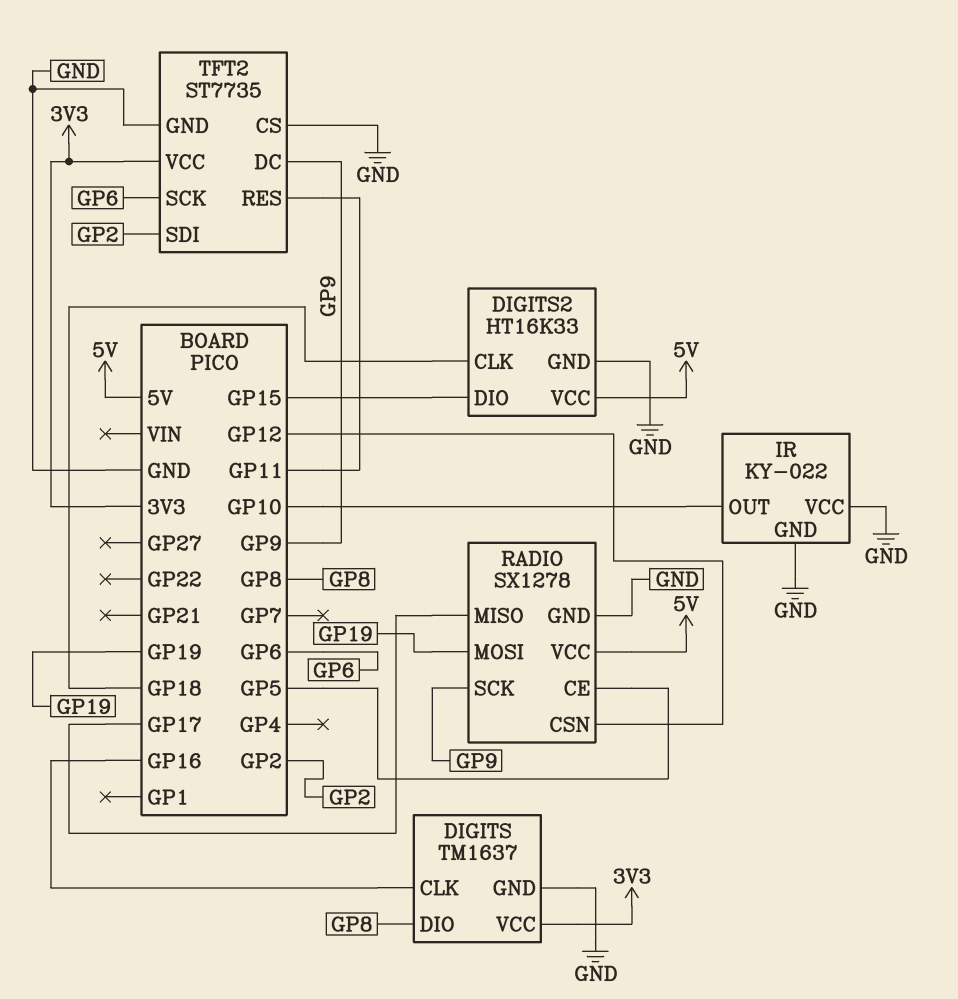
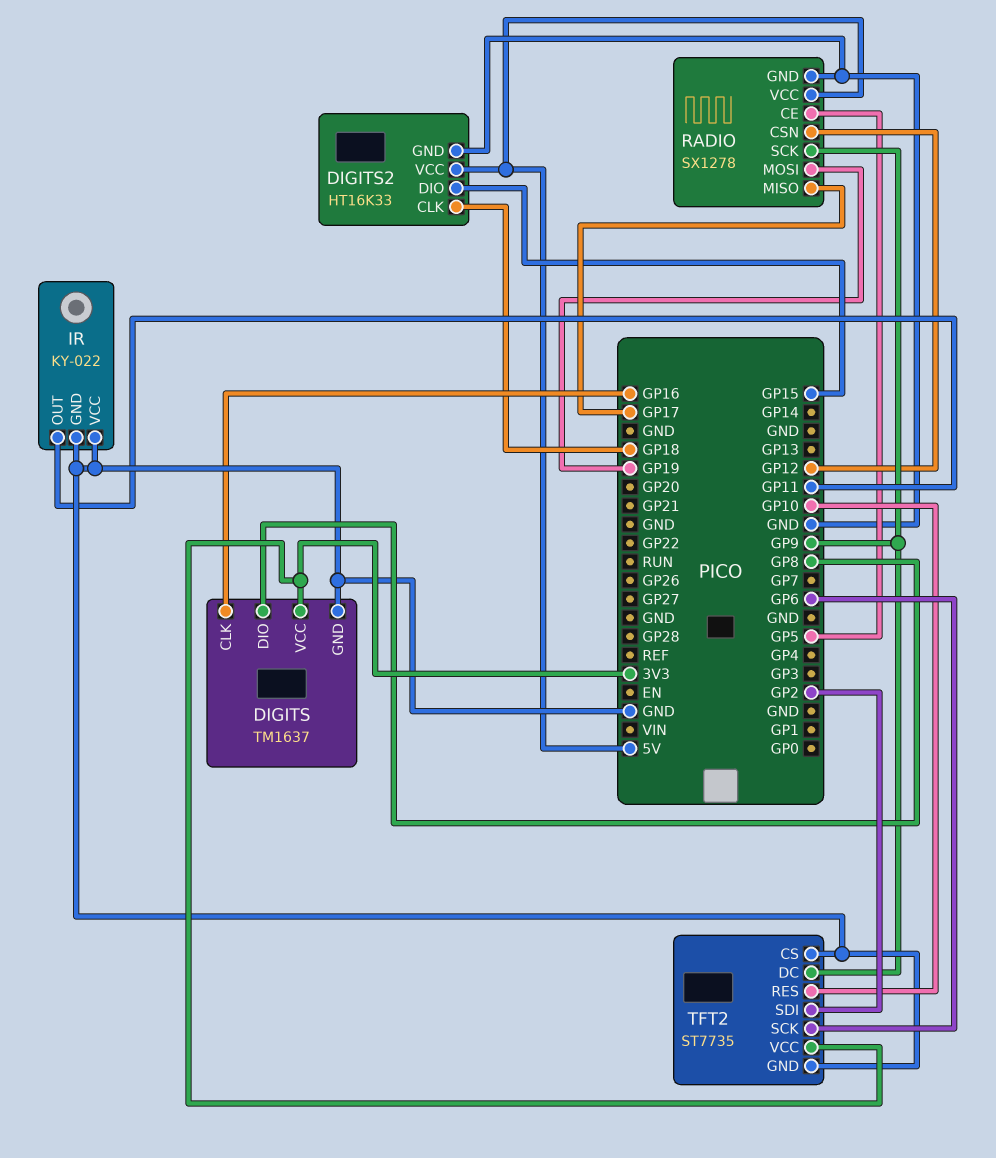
IR pin OUT: GP10 -> GP11
TFT2 pin RES: GP11 -> GP10

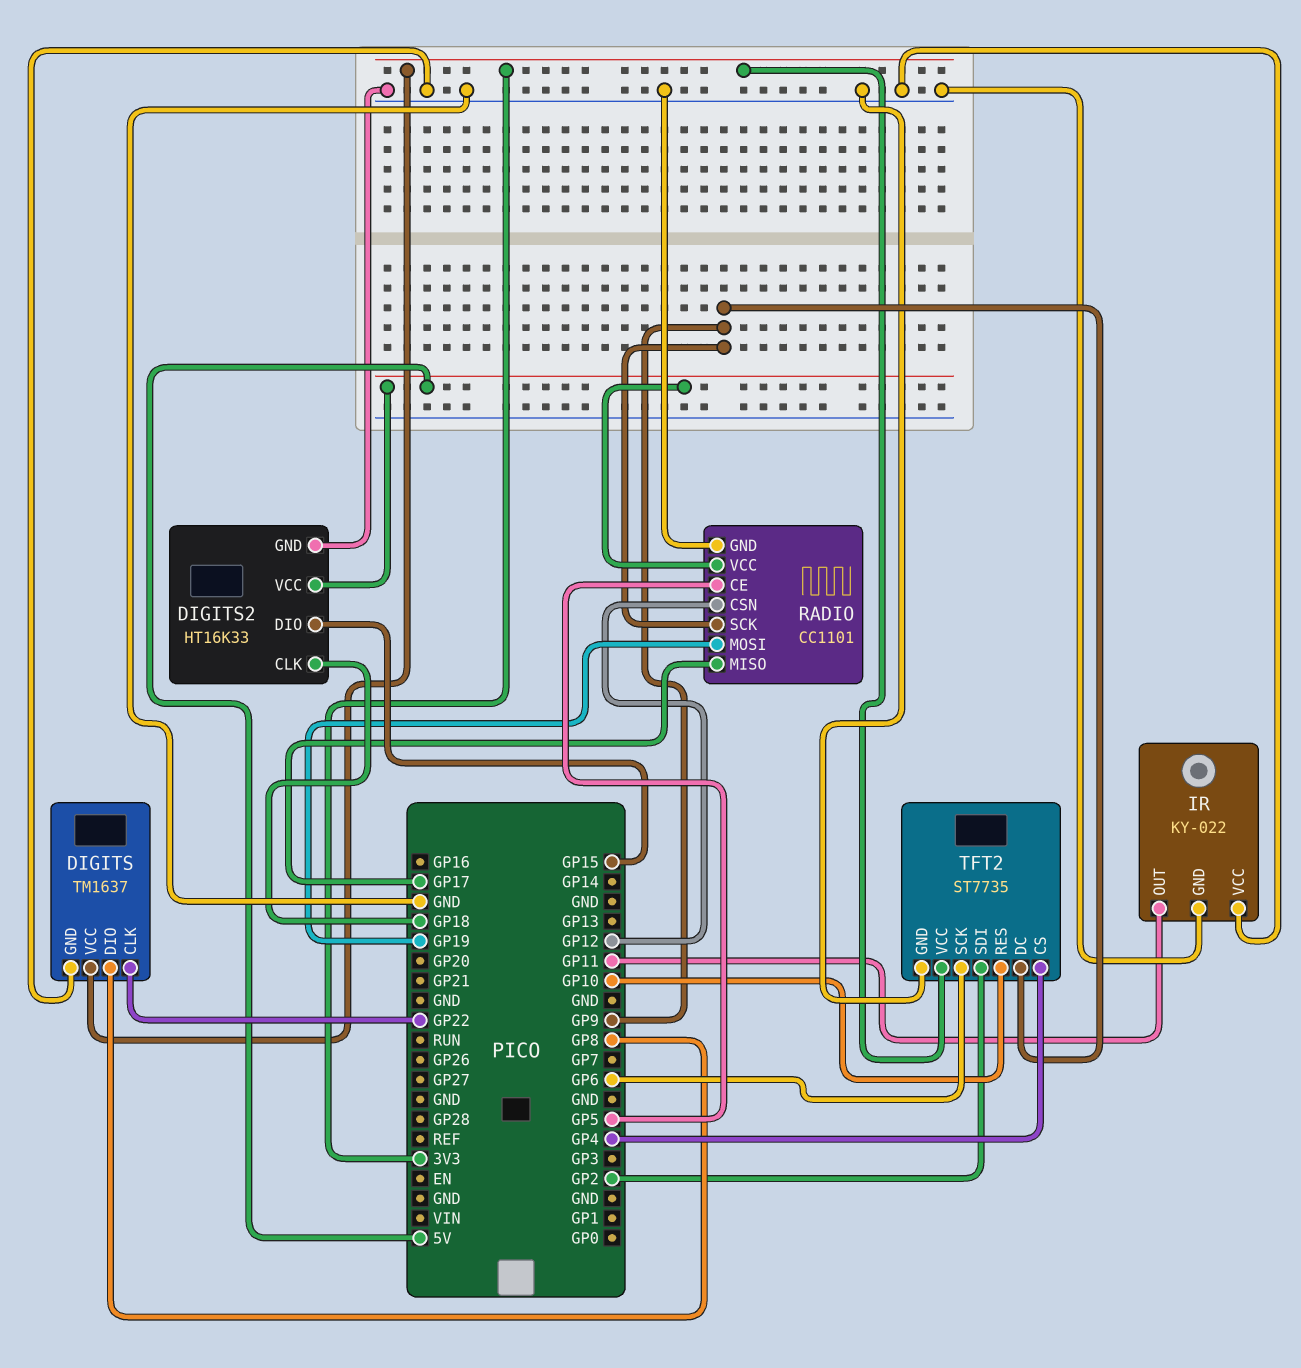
DIGITS pin CLK: GP16 -> GP22
RADIO: SX1278 -> CC1101
TFT2 pin CS: GND -> GP4

